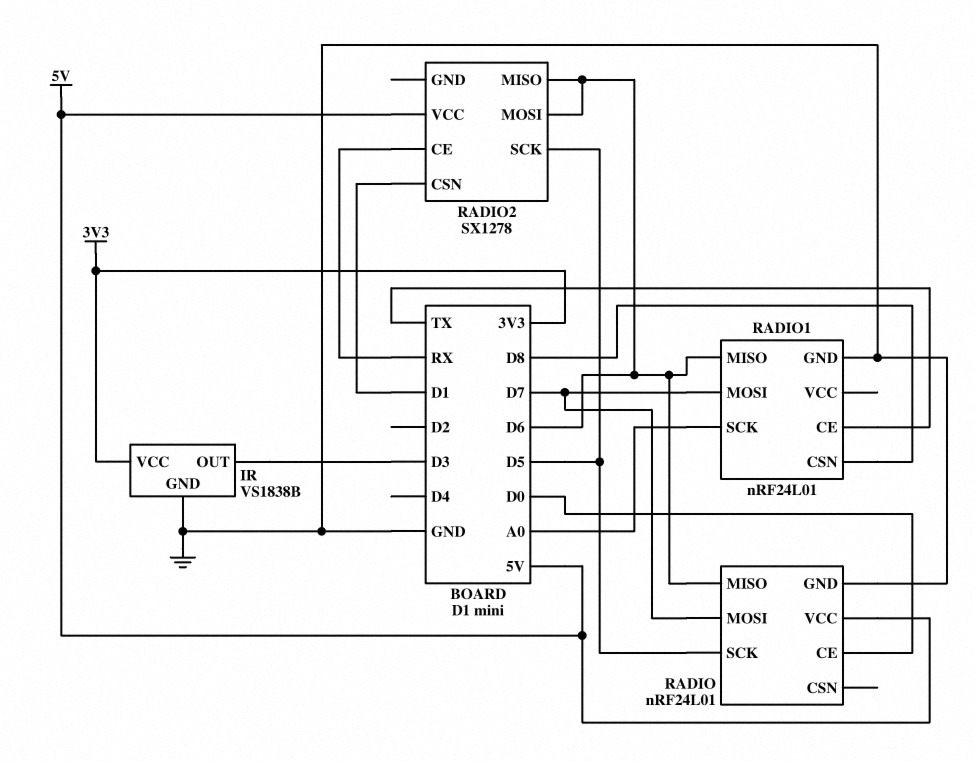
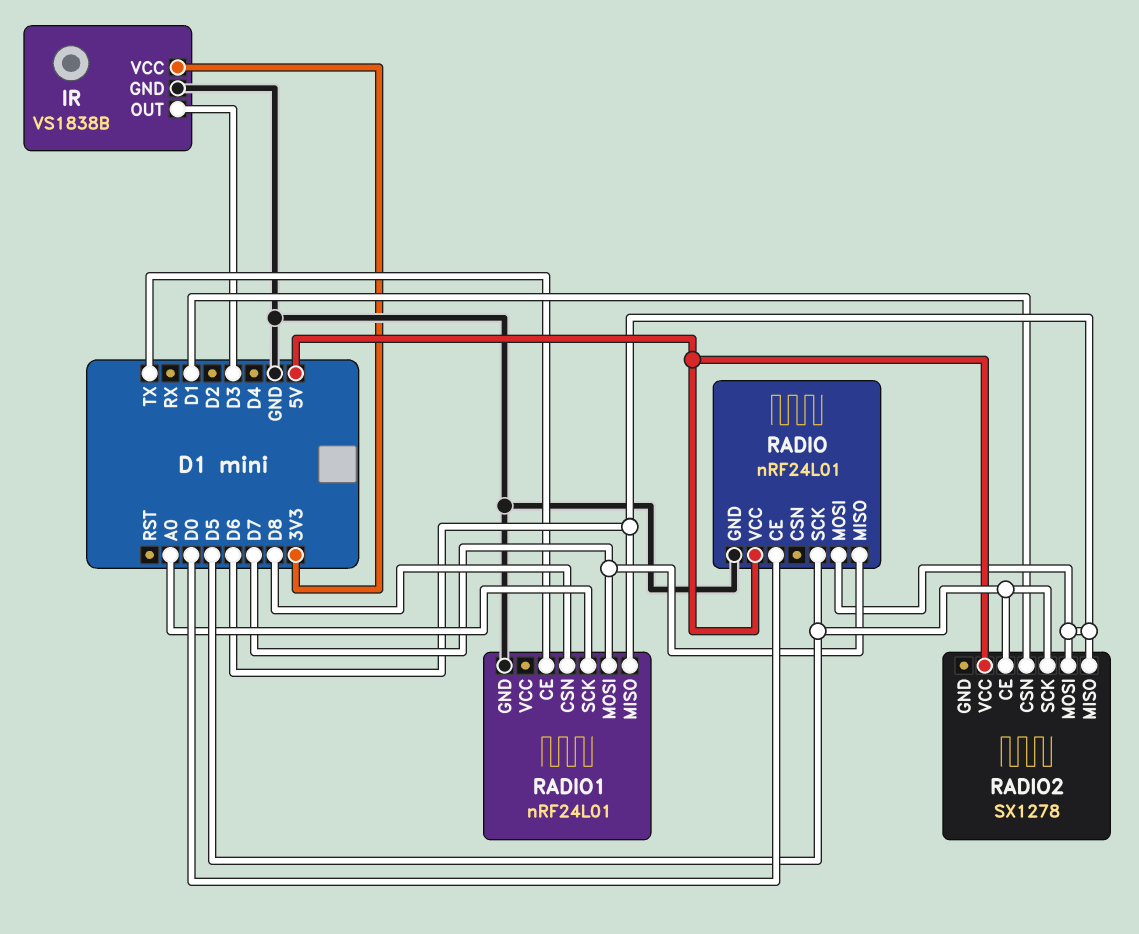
RADIO pin MISO: D6 -> D7
RADIO pin MOSI: D7 -> D6
RADIO2 pin CE: RX -> D5

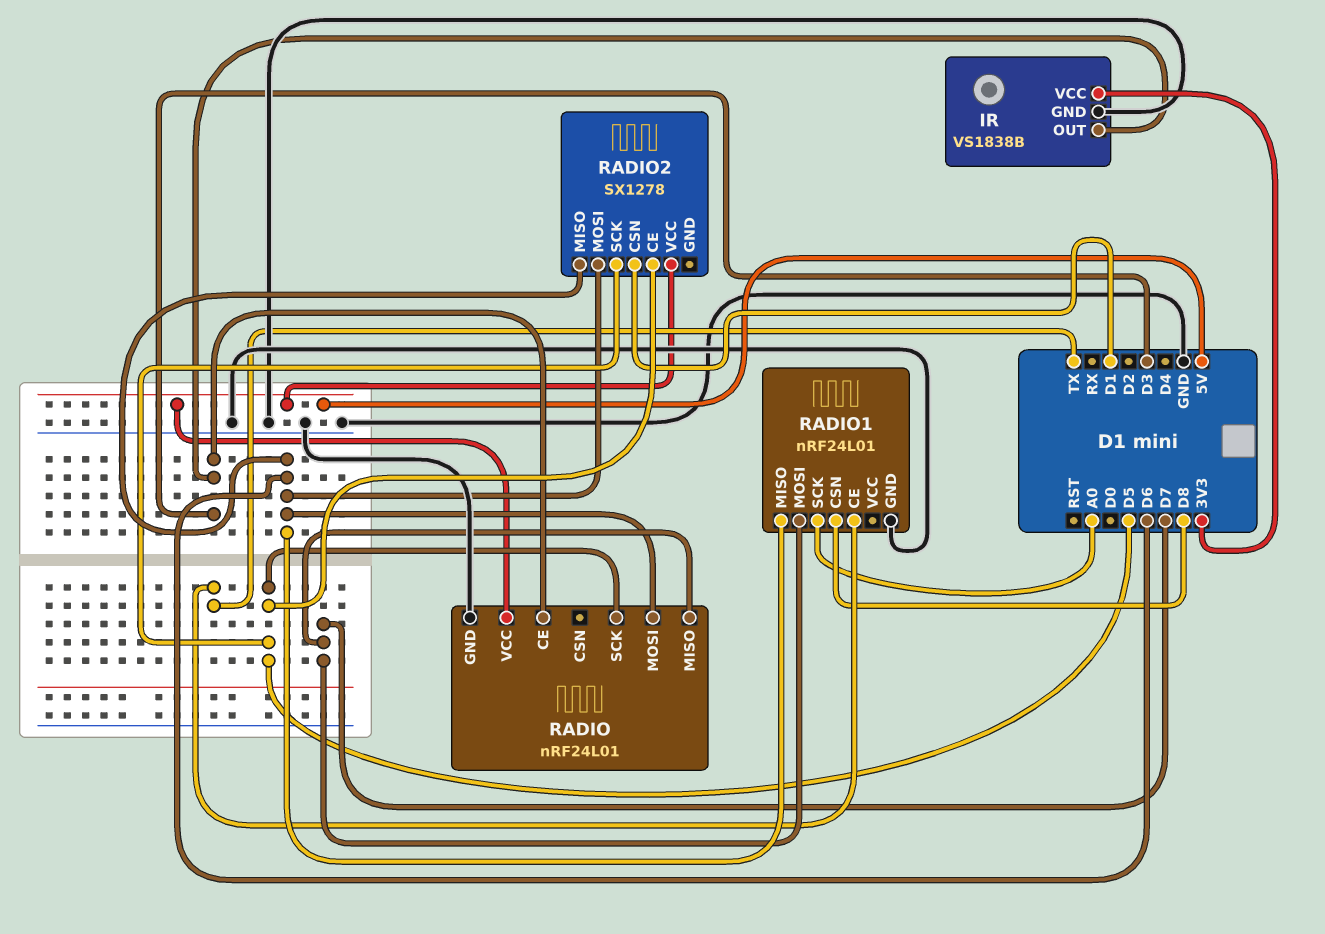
RADIO pin CE: D0 -> D3

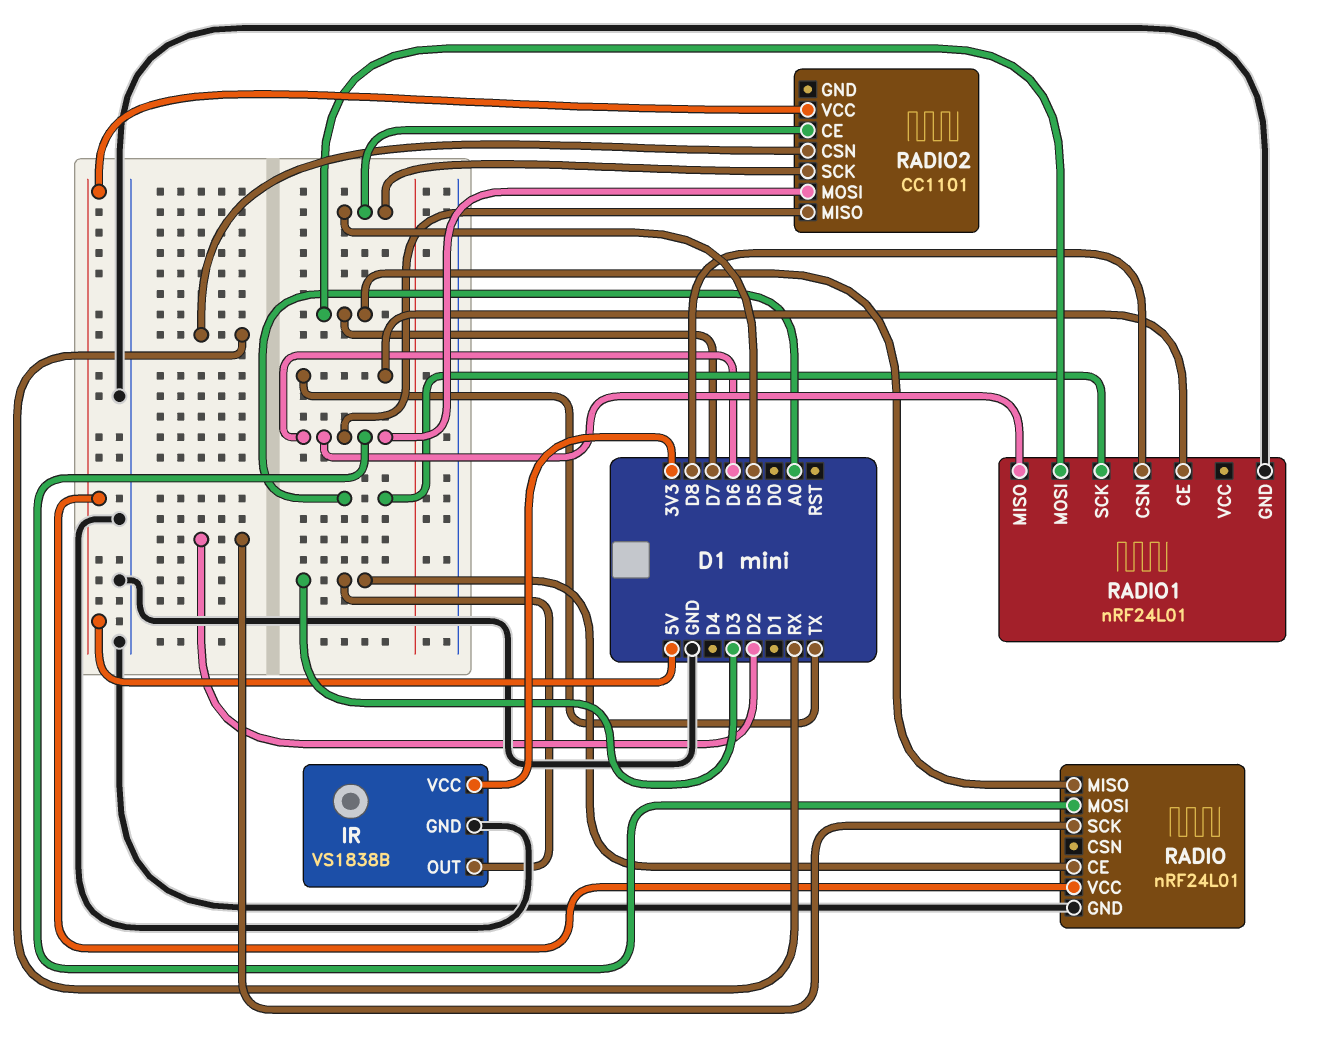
RADIO pin SCK: D5 -> D2
RADIO2: SX1278 -> CC1101
RADIO2 pin CSN: D1 -> RX

